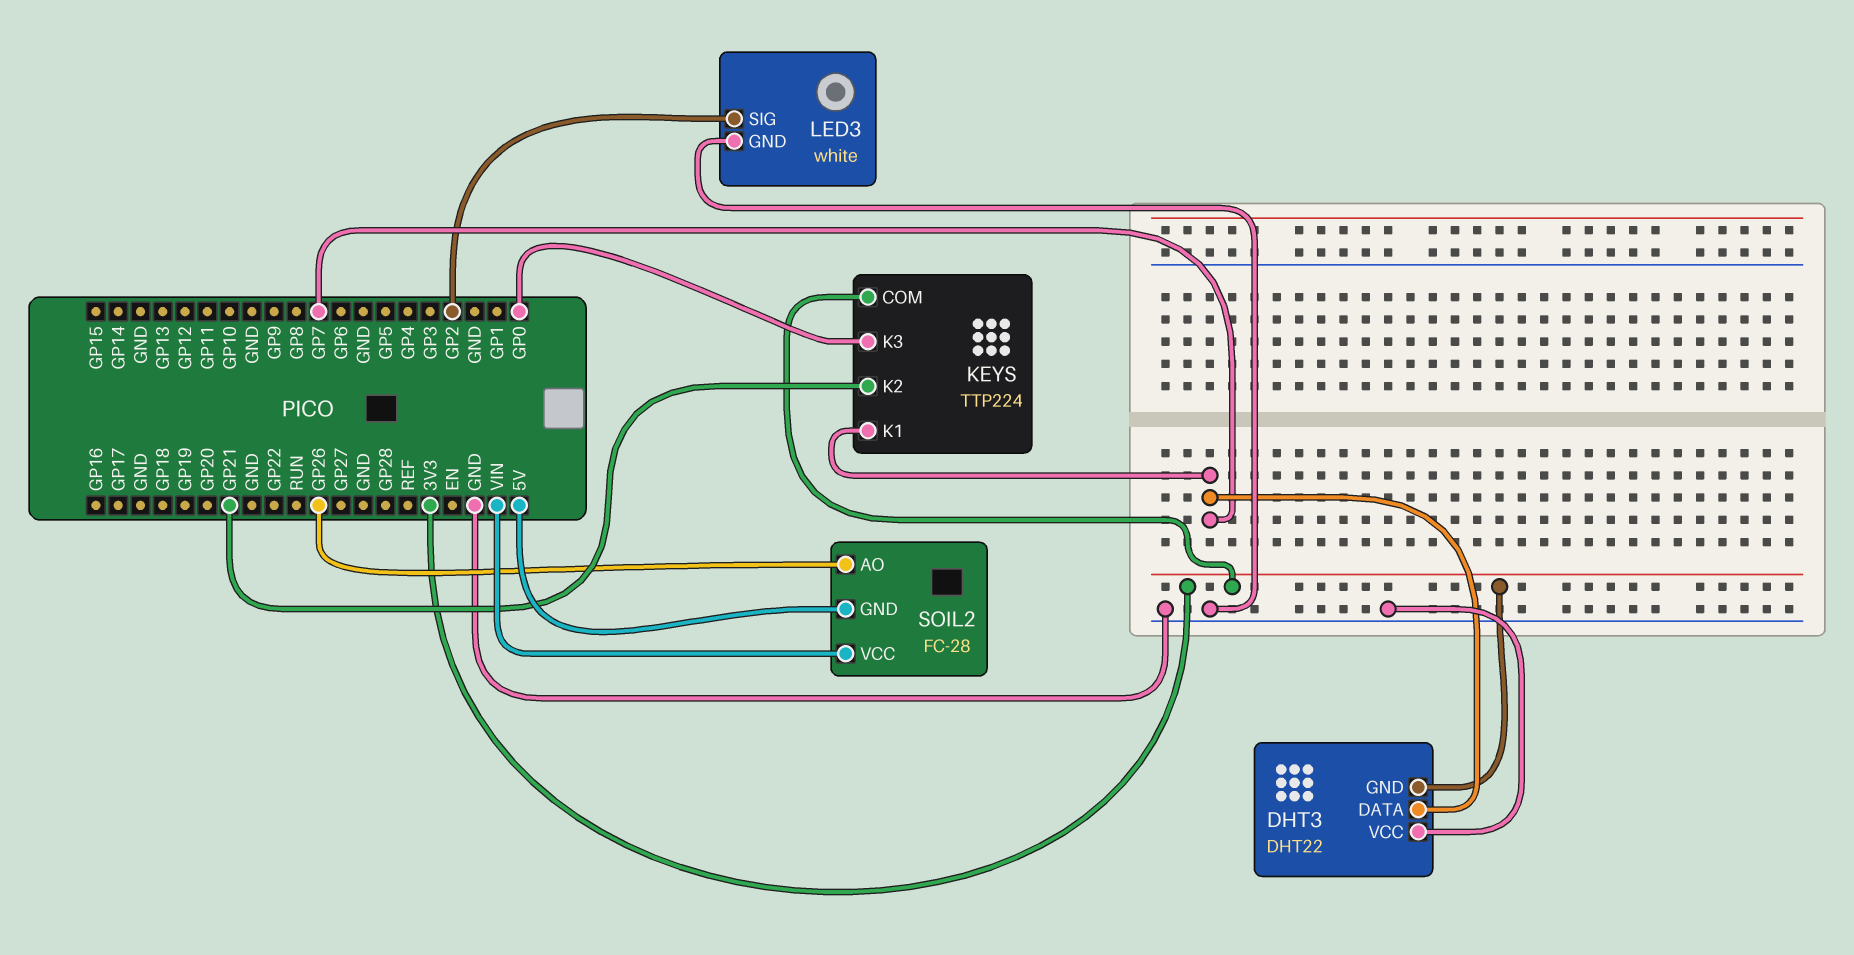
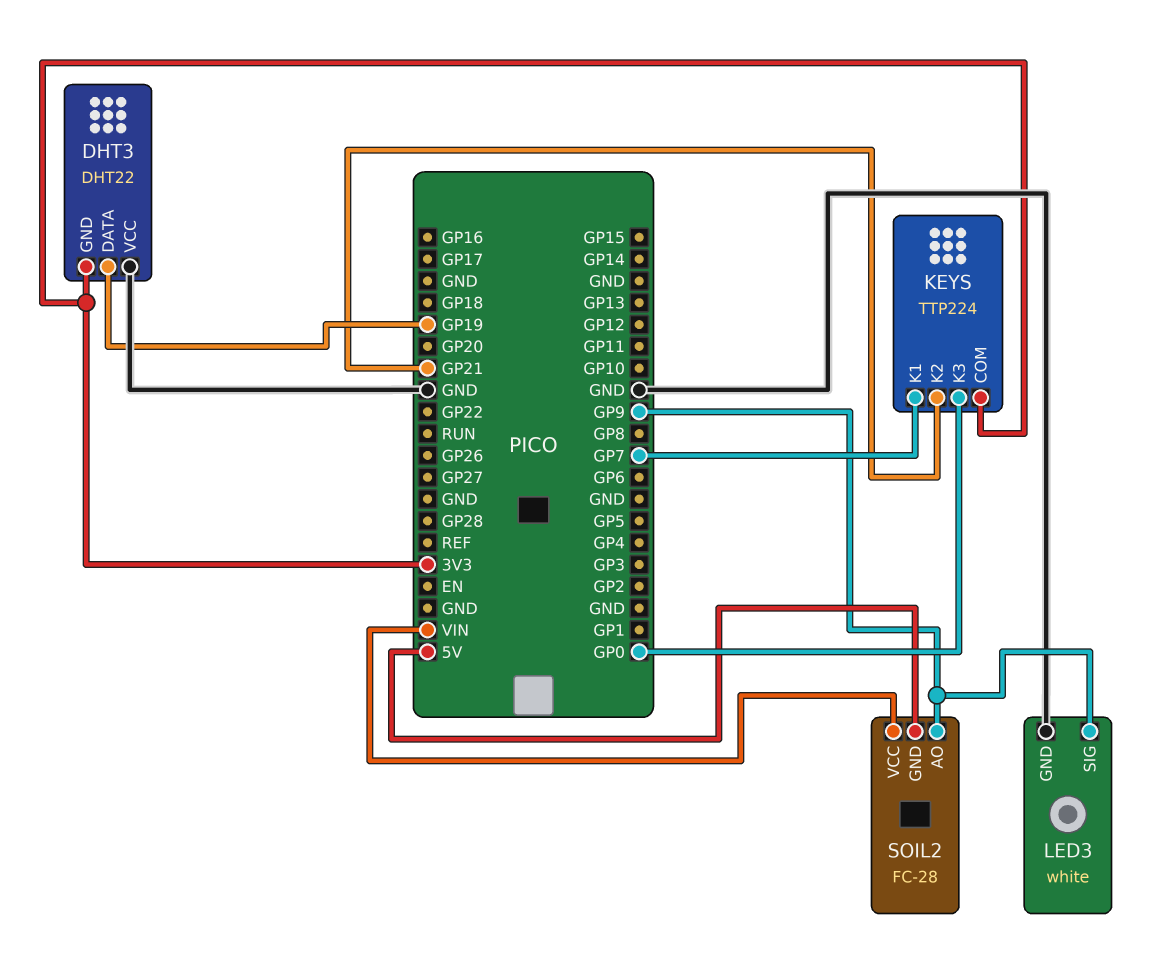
DHT3 pin DATA: GP7 -> GP19
LED3 pin SIG: GP2 -> GP9
SOIL2 pin AO: GP26 -> GP9

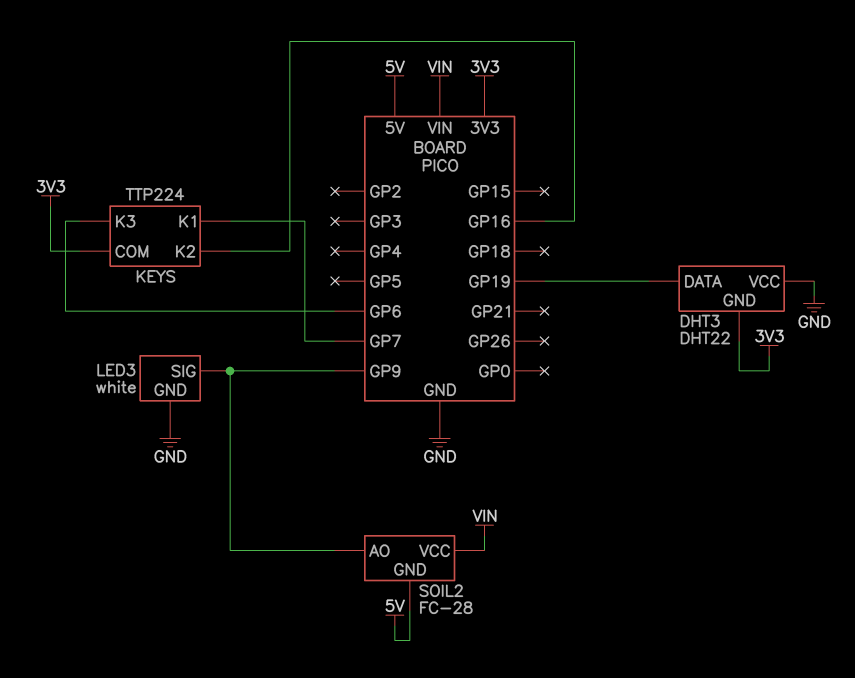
KEYS pin K2: GP21 -> GP16
KEYS pin K3: GP0 -> GP6

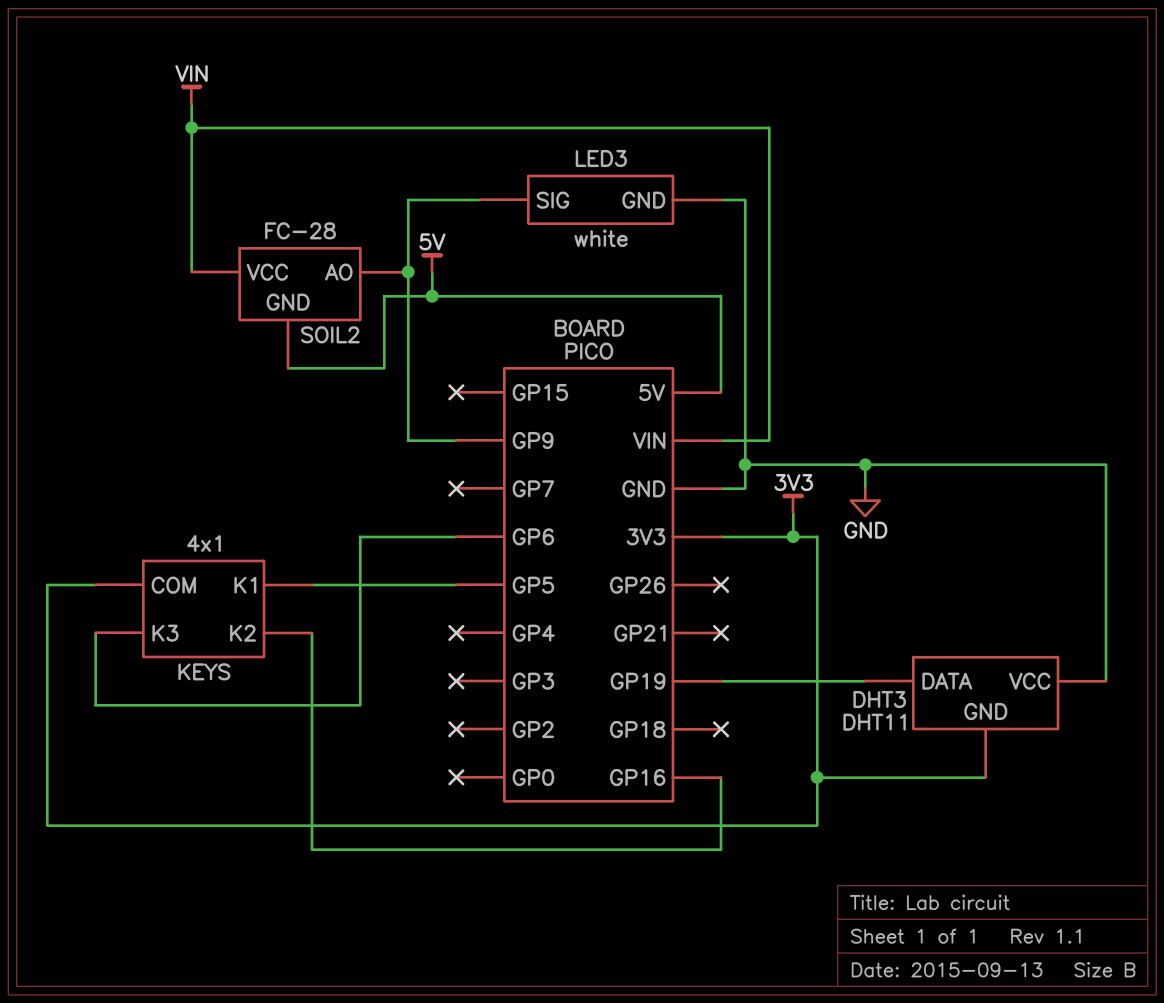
DHT3: DHT22 -> DHT11
KEYS: TTP224 -> 4x1
KEYS pin K1: GP7 -> GP5

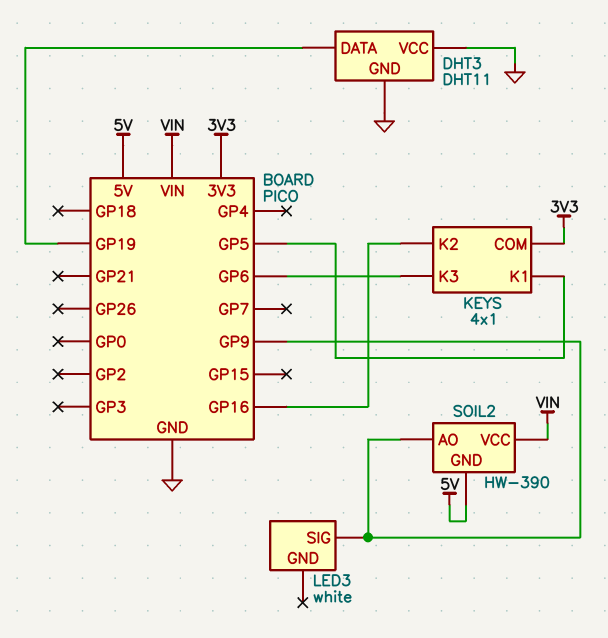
DHT3 pin GND: 3V3 -> GND
LED3 pin GND: GND -> none
SOIL2: FC-28 -> HW-390

